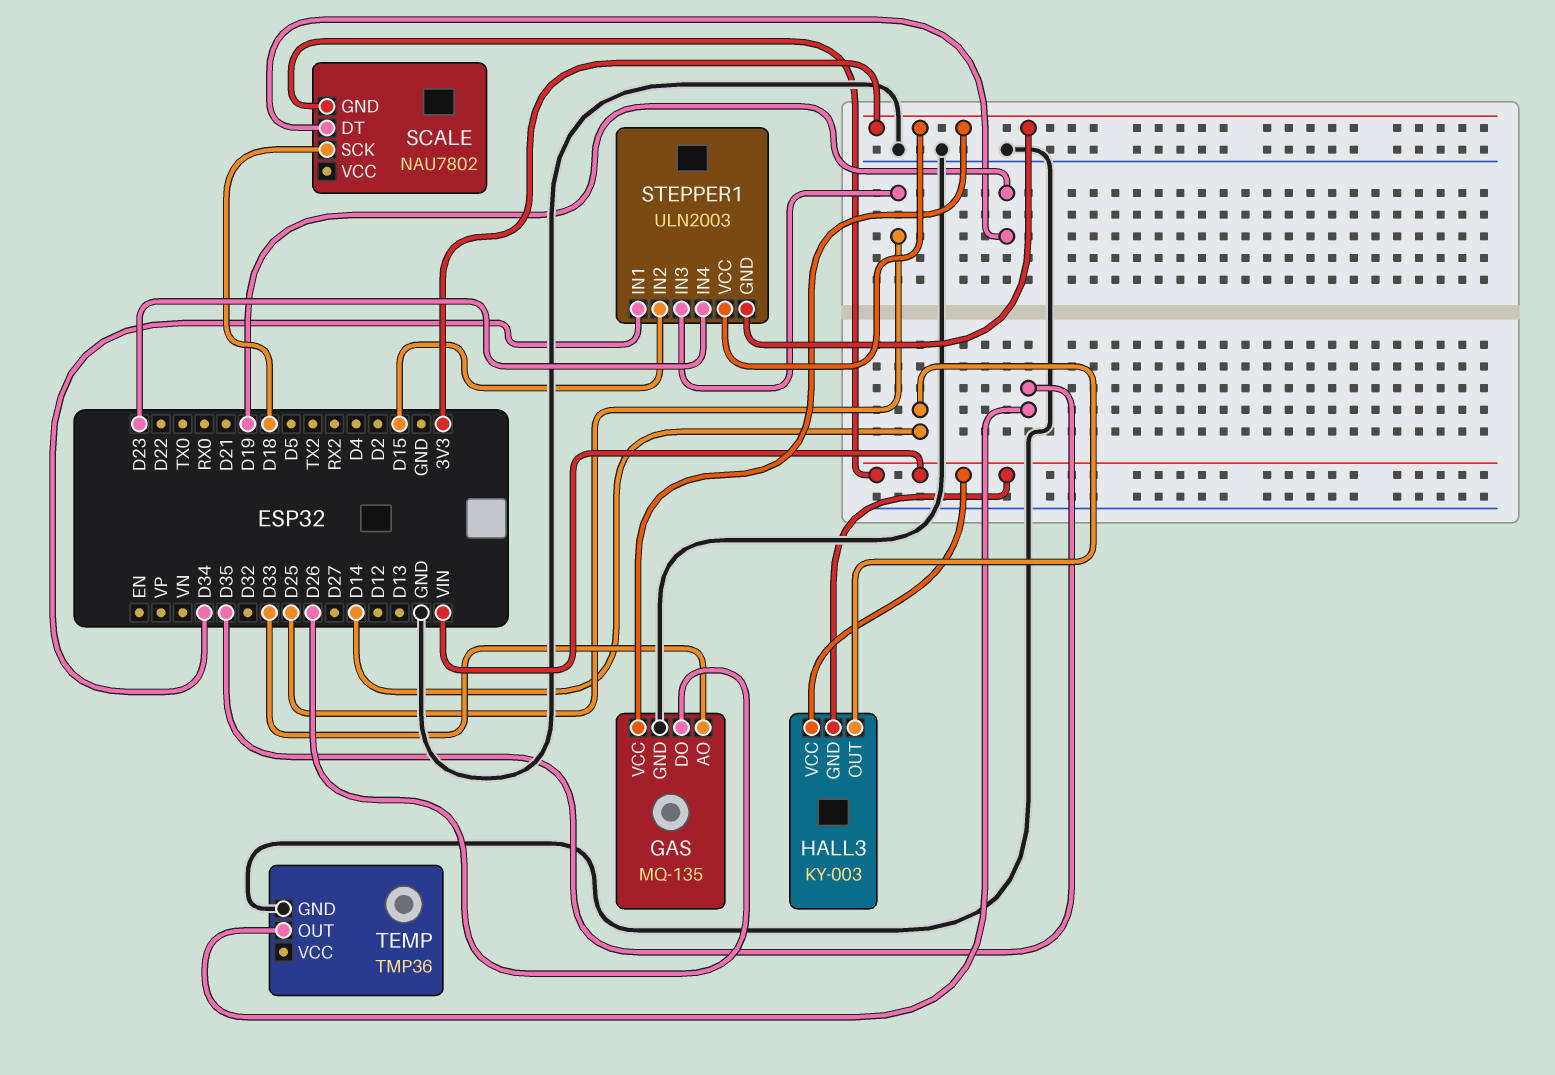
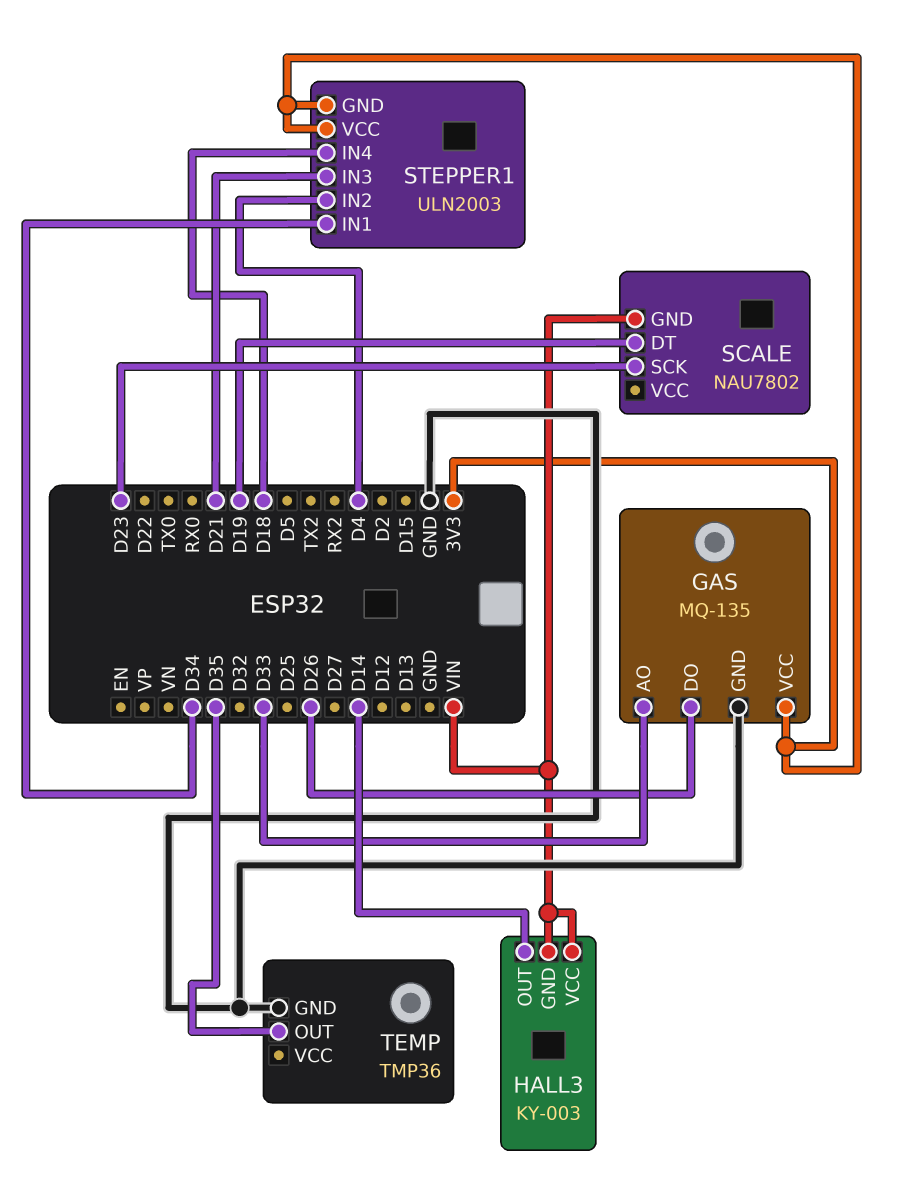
SCALE pin SCK: D18 -> D23
STEPPER1 pin IN2: D15 -> D4
STEPPER1 pin IN3: D25 -> D21
STEPPER1 pin IN4: D23 -> D18

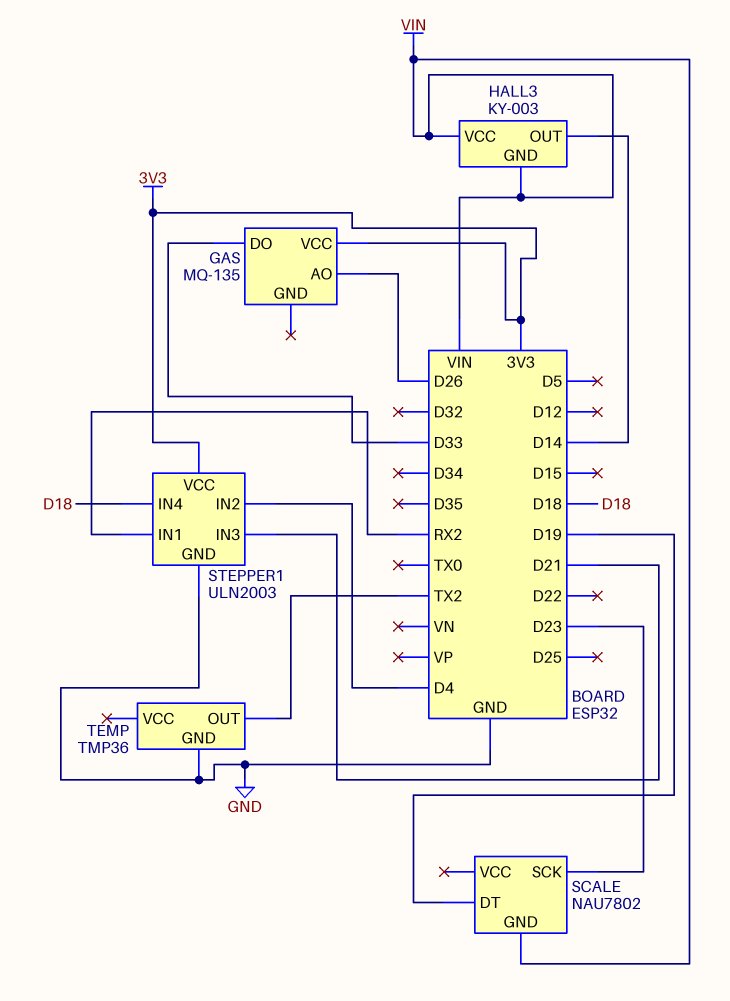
GAS pin AO: D33 -> D26
GAS pin DO: D26 -> D33
GAS pin GND: GND -> none
STEPPER1 pin GND: 3V3 -> GND
STEPPER1 pin IN1: D34 -> RX2
TEMP pin OUT: D35 -> TX2

